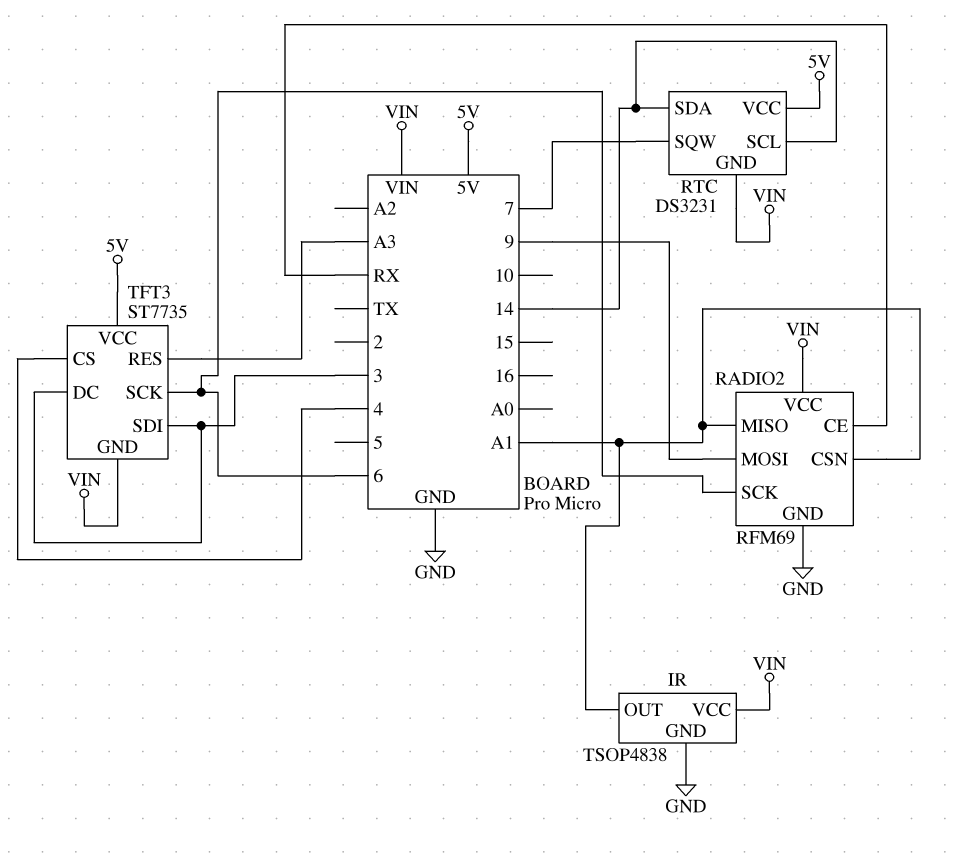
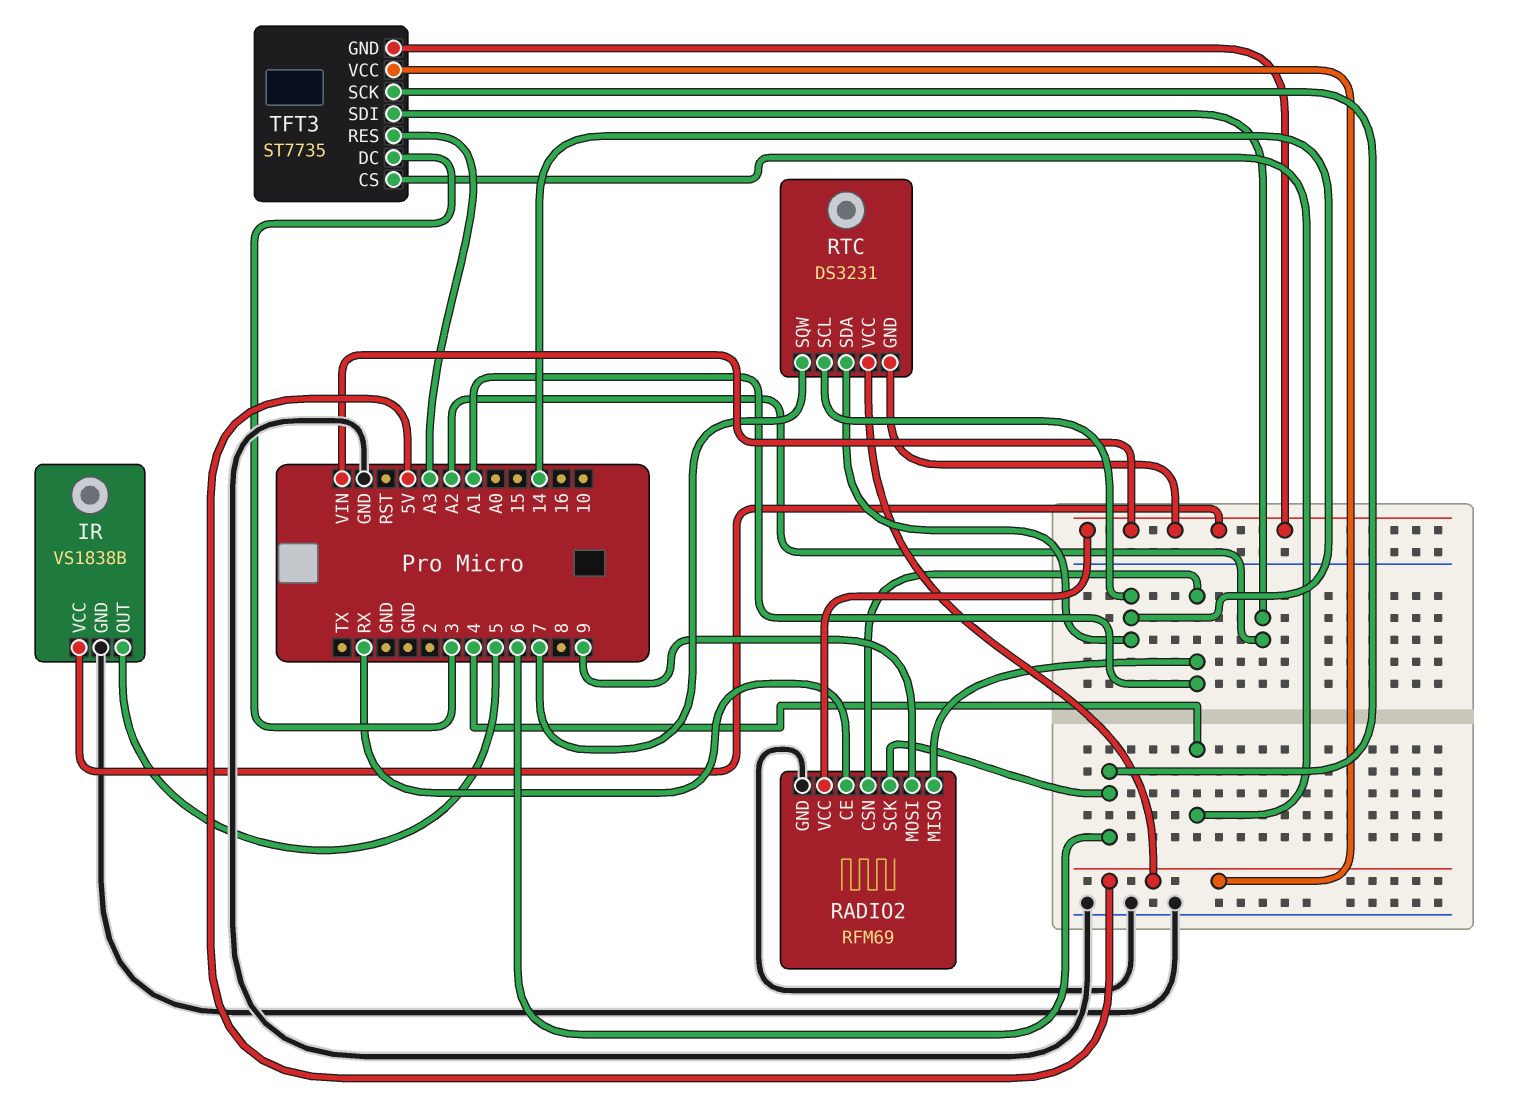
IR: TSOP4838 -> VS1838B
IR pin OUT: A1 -> 5
TFT3 pin SDI: 3 -> A2

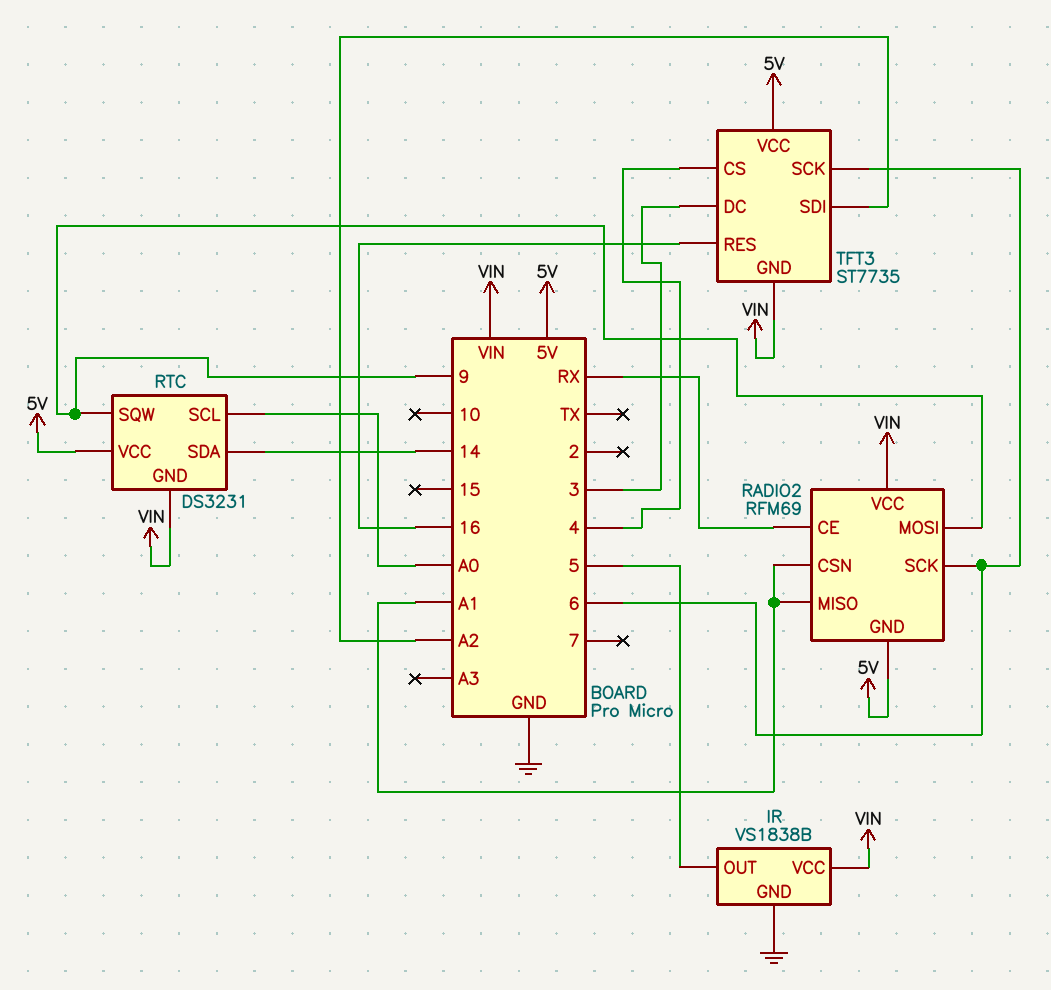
RADIO2 pin GND: GND -> 5V
RTC pin SCL: 14 -> A0
RTC pin SQW: 7 -> 9
TFT3 pin RES: A3 -> 16

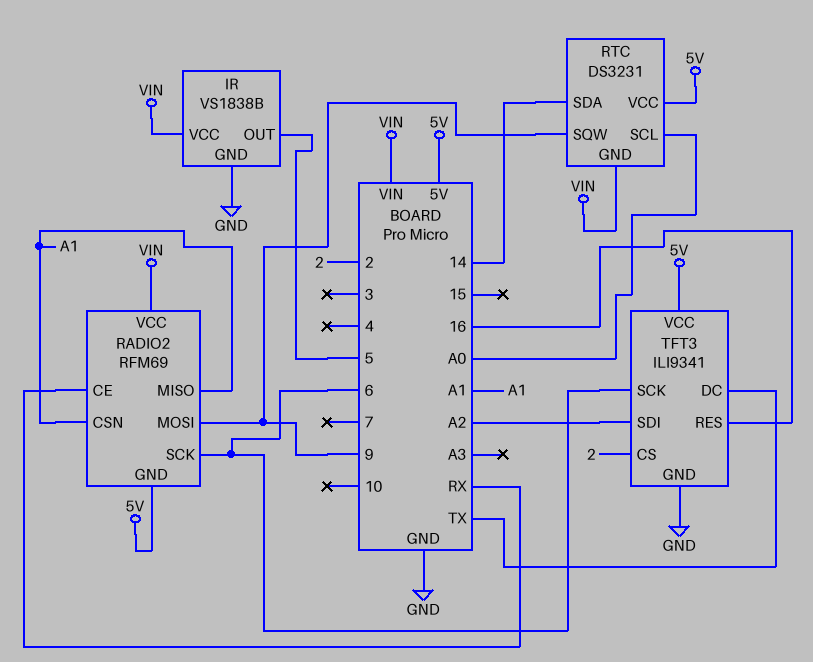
TFT3: ST7735 -> ILI9341
TFT3 pin CS: 4 -> 2
TFT3 pin DC: 3 -> TX
TFT3 pin GND: VIN -> GND

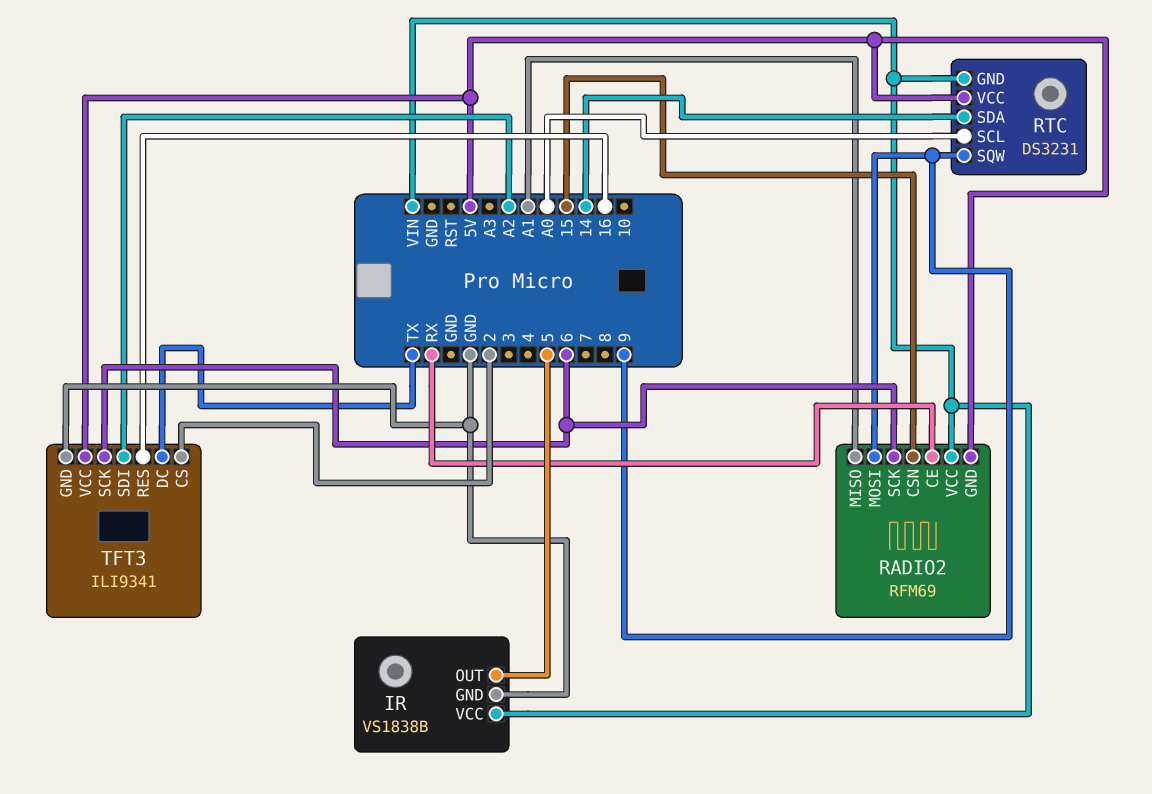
RADIO2 pin CSN: A1 -> 15

